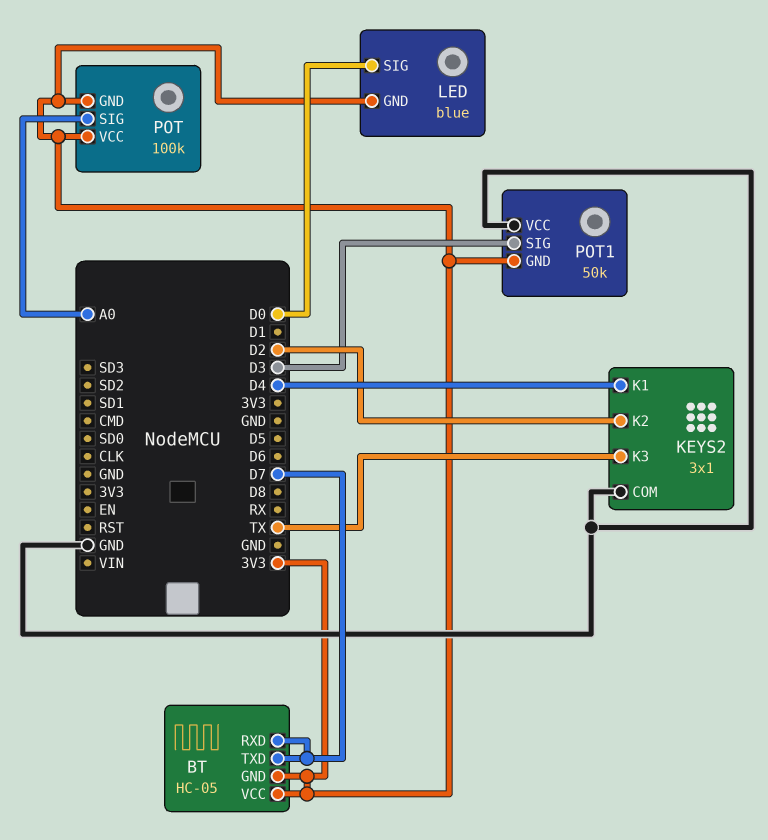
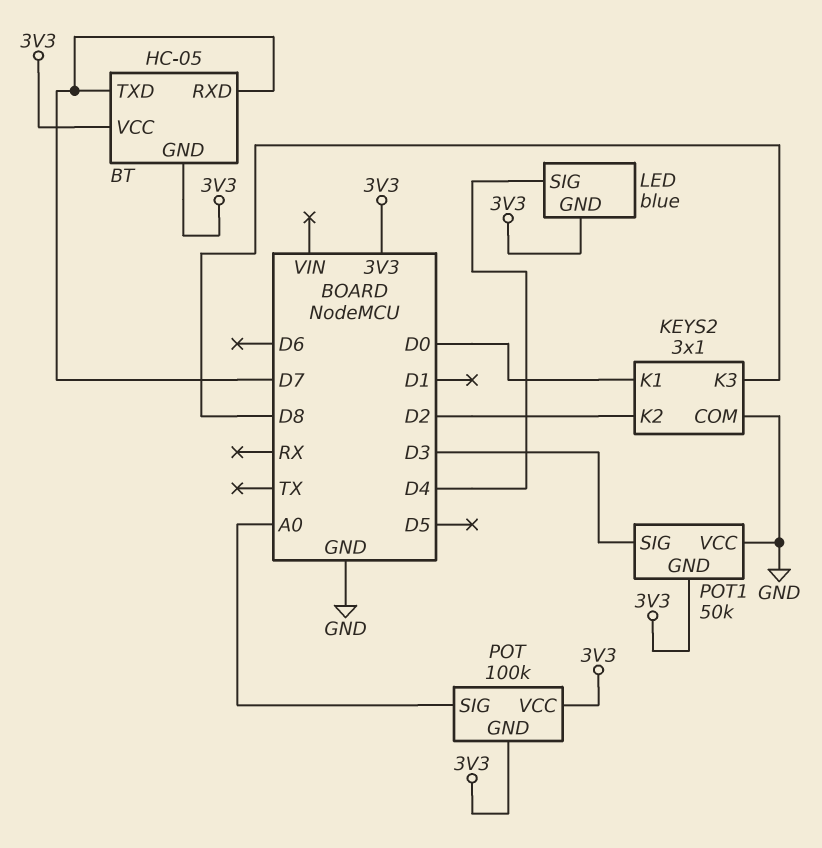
KEYS2 pin K1: D4 -> D0
KEYS2 pin K3: TX -> D8
LED pin SIG: D0 -> D4

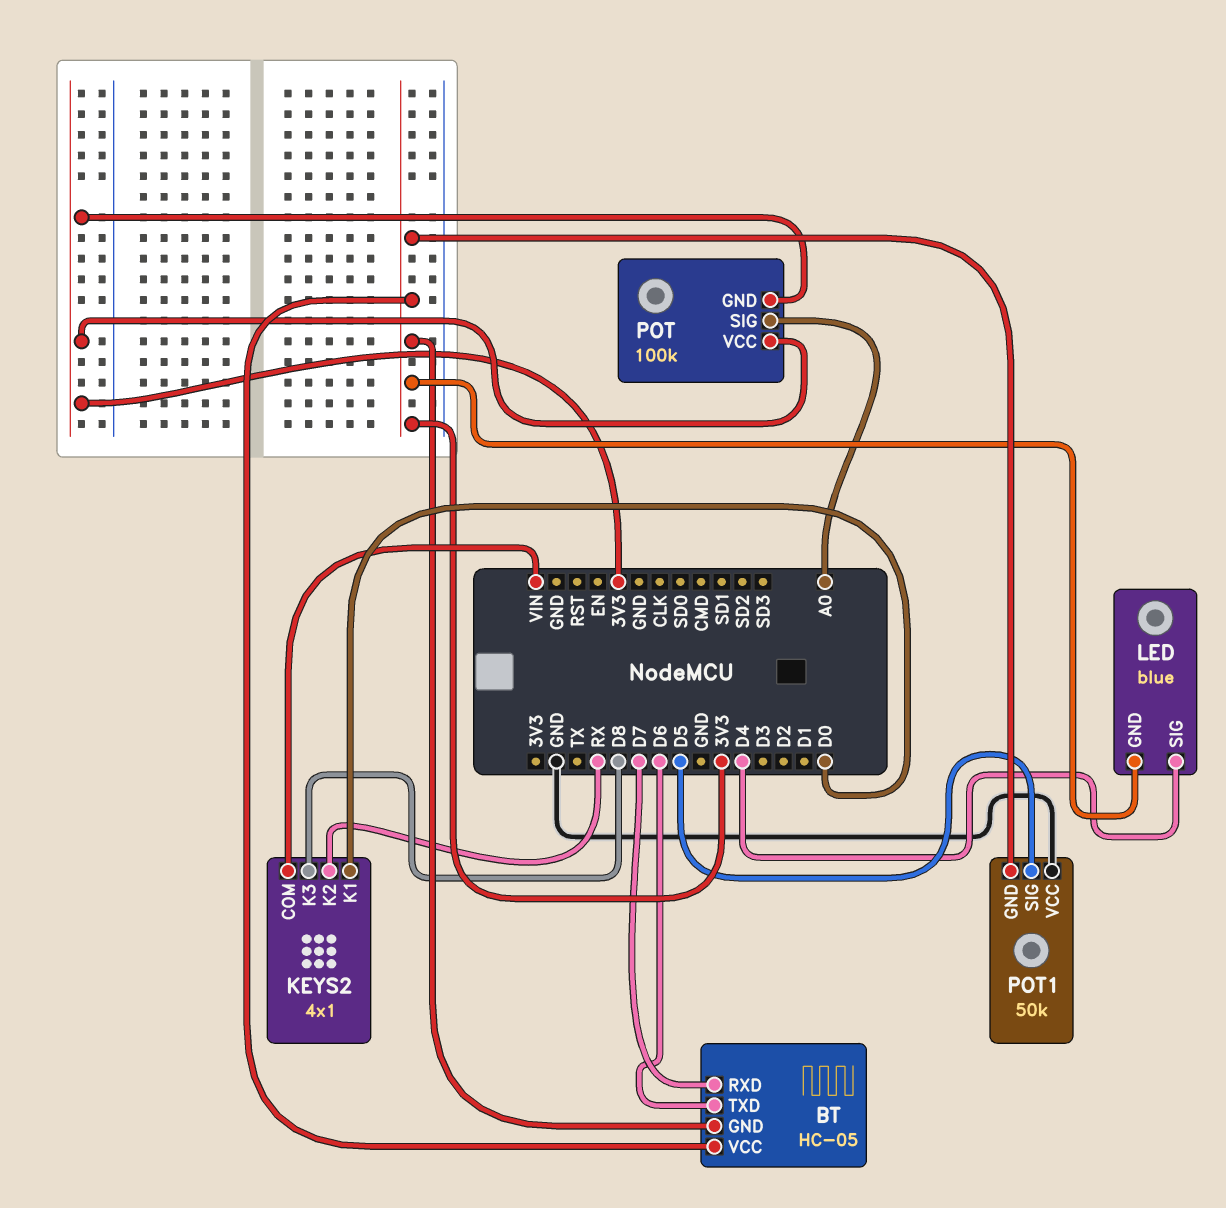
BT pin TXD: D7 -> D6
KEYS2: 3x1 -> 4x1
KEYS2 pin COM: GND -> VIN
KEYS2 pin K2: D2 -> RX
POT1 pin SIG: D3 -> D5

